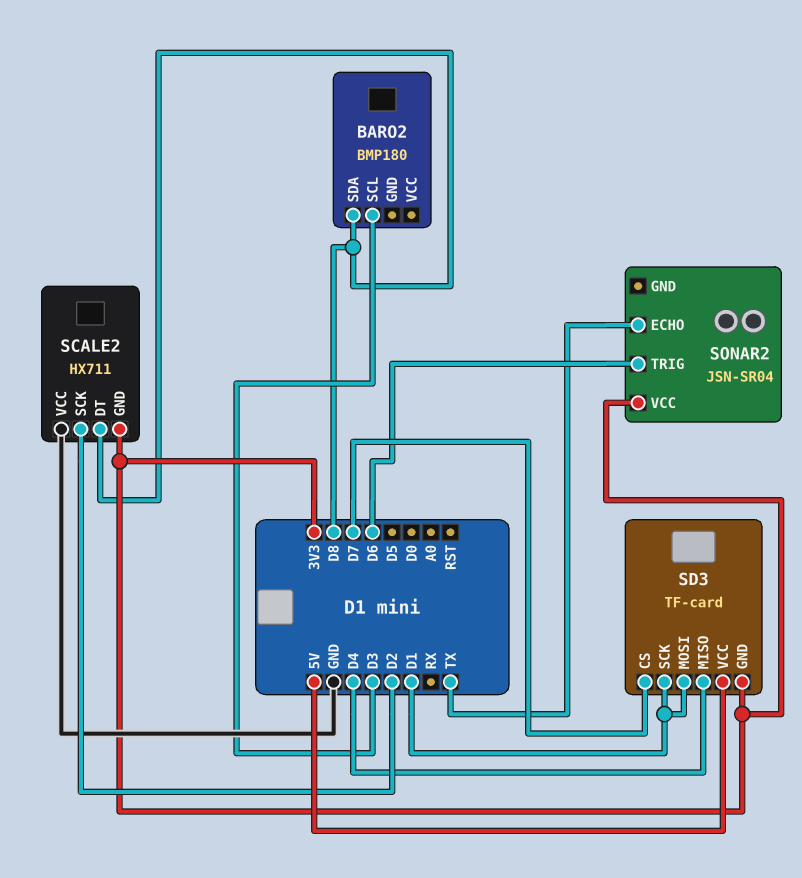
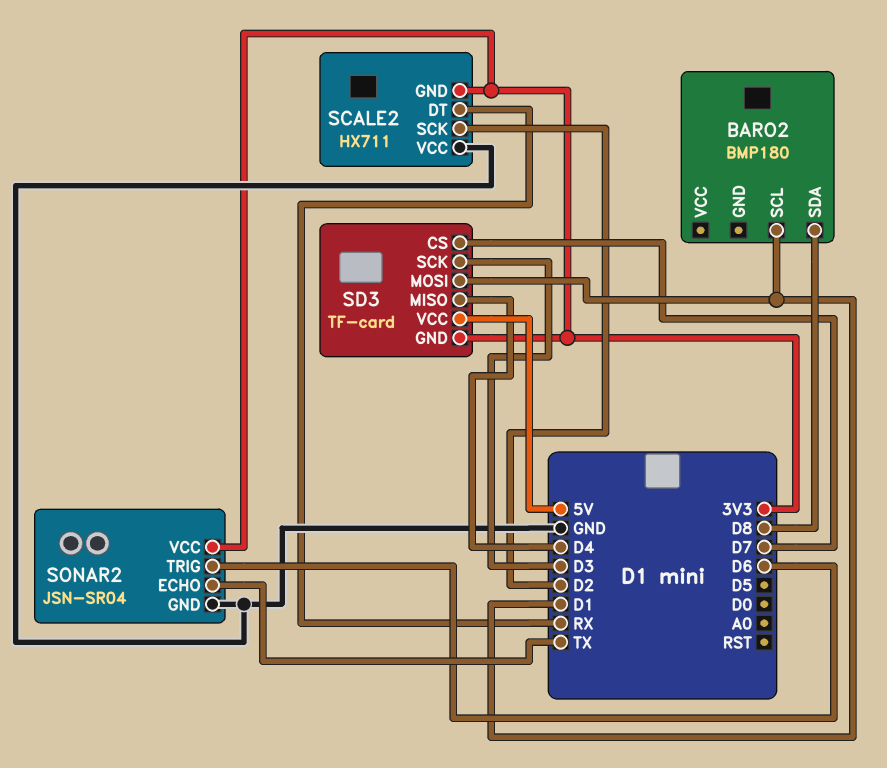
BARO2 pin SCL: D3 -> D1
SCALE2 pin DT: D8 -> RX
SD3 pin SCK: D1 -> D3
SONAR2 pin GND: none -> GND

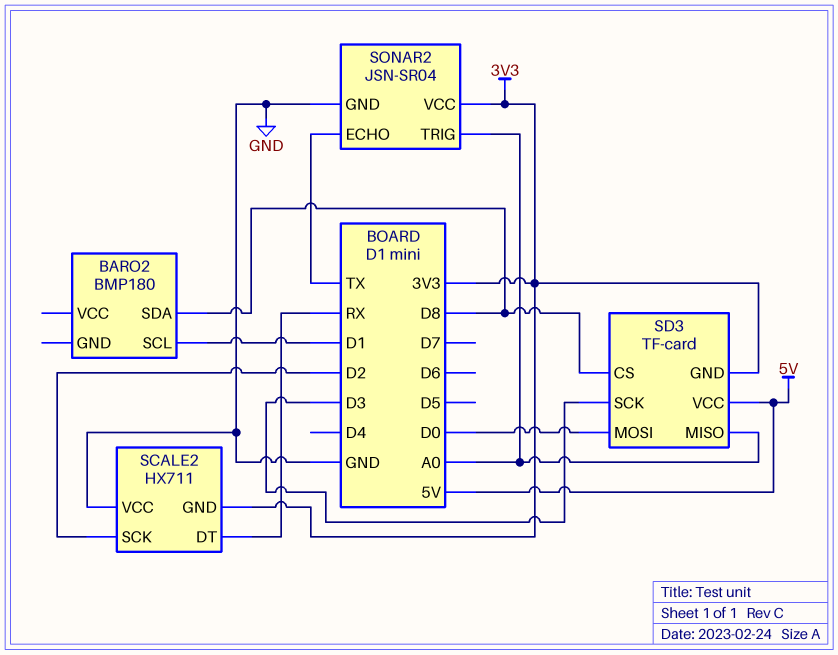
SD3 pin CS: D7 -> D8
SD3 pin MISO: D4 -> A0
SD3 pin MOSI: D1 -> D0
SONAR2 pin TRIG: D6 -> A0

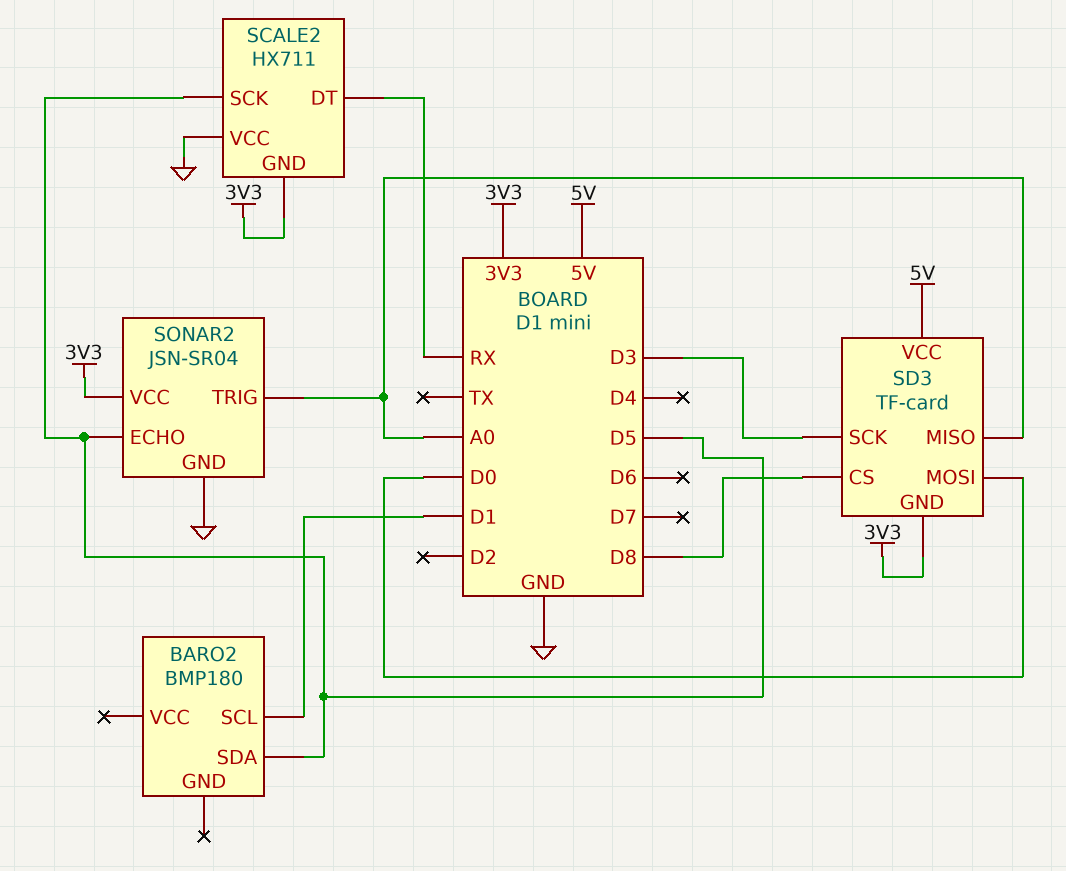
BARO2 pin SDA: D8 -> D5
SCALE2 pin SCK: D2 -> D5
SONAR2 pin ECHO: TX -> D5

